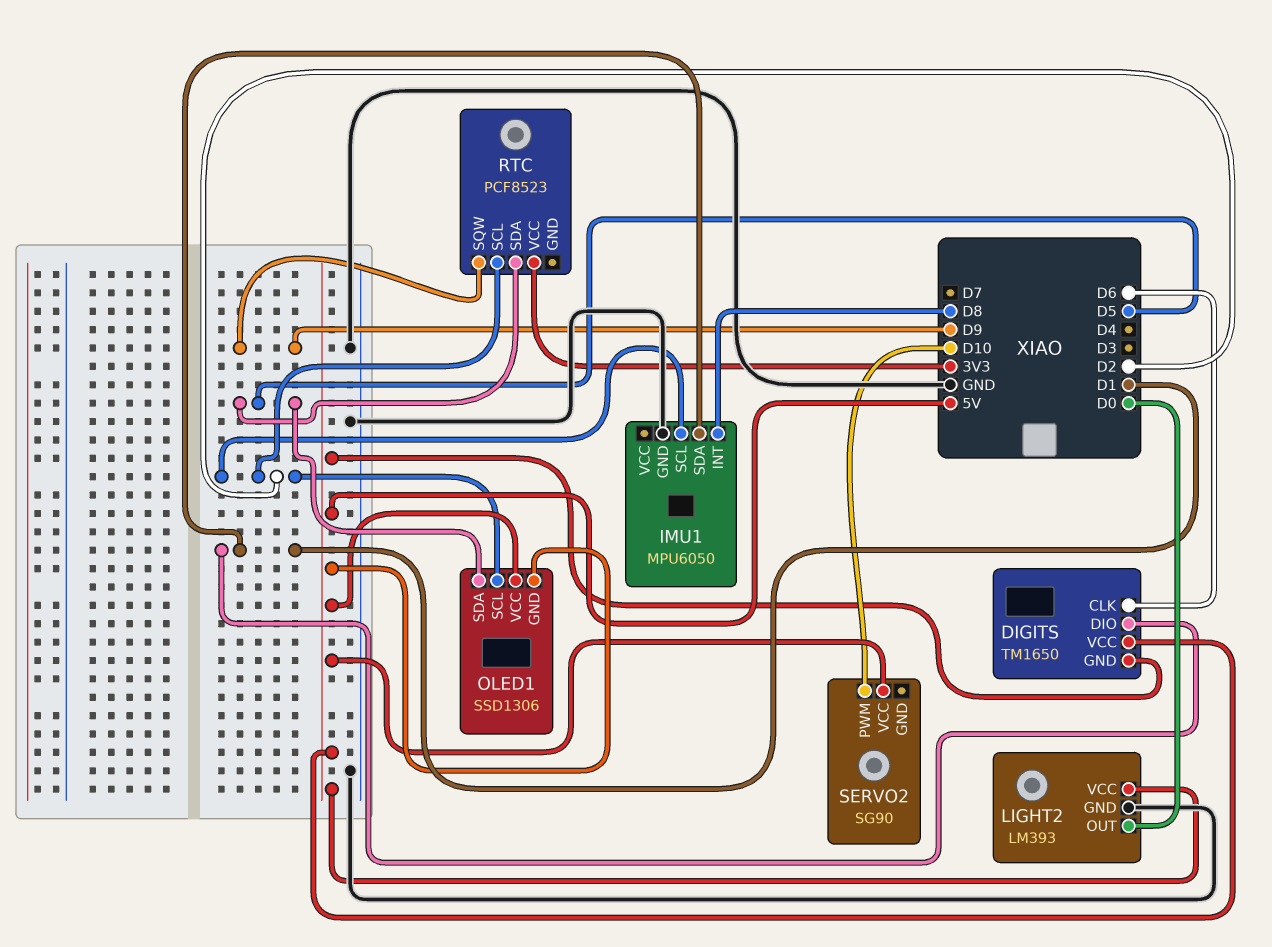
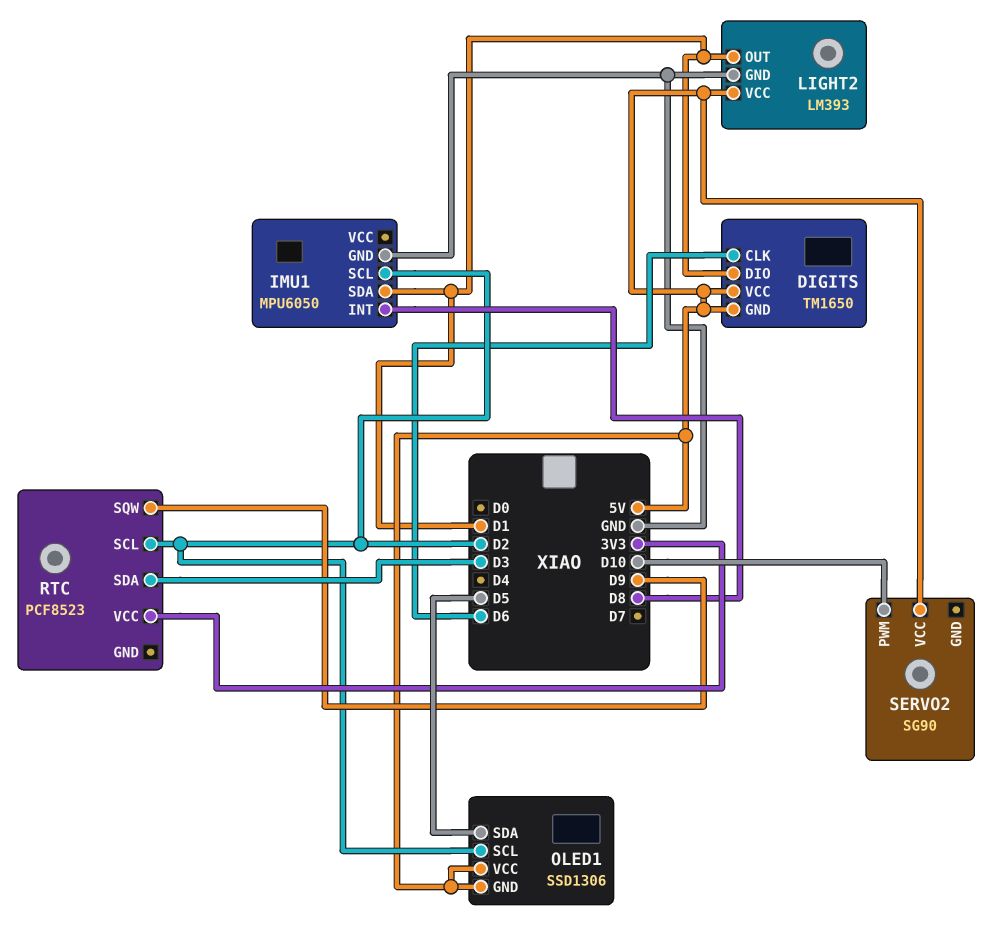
LIGHT2 pin OUT: D0 -> D1
RTC pin SDA: D5 -> D3

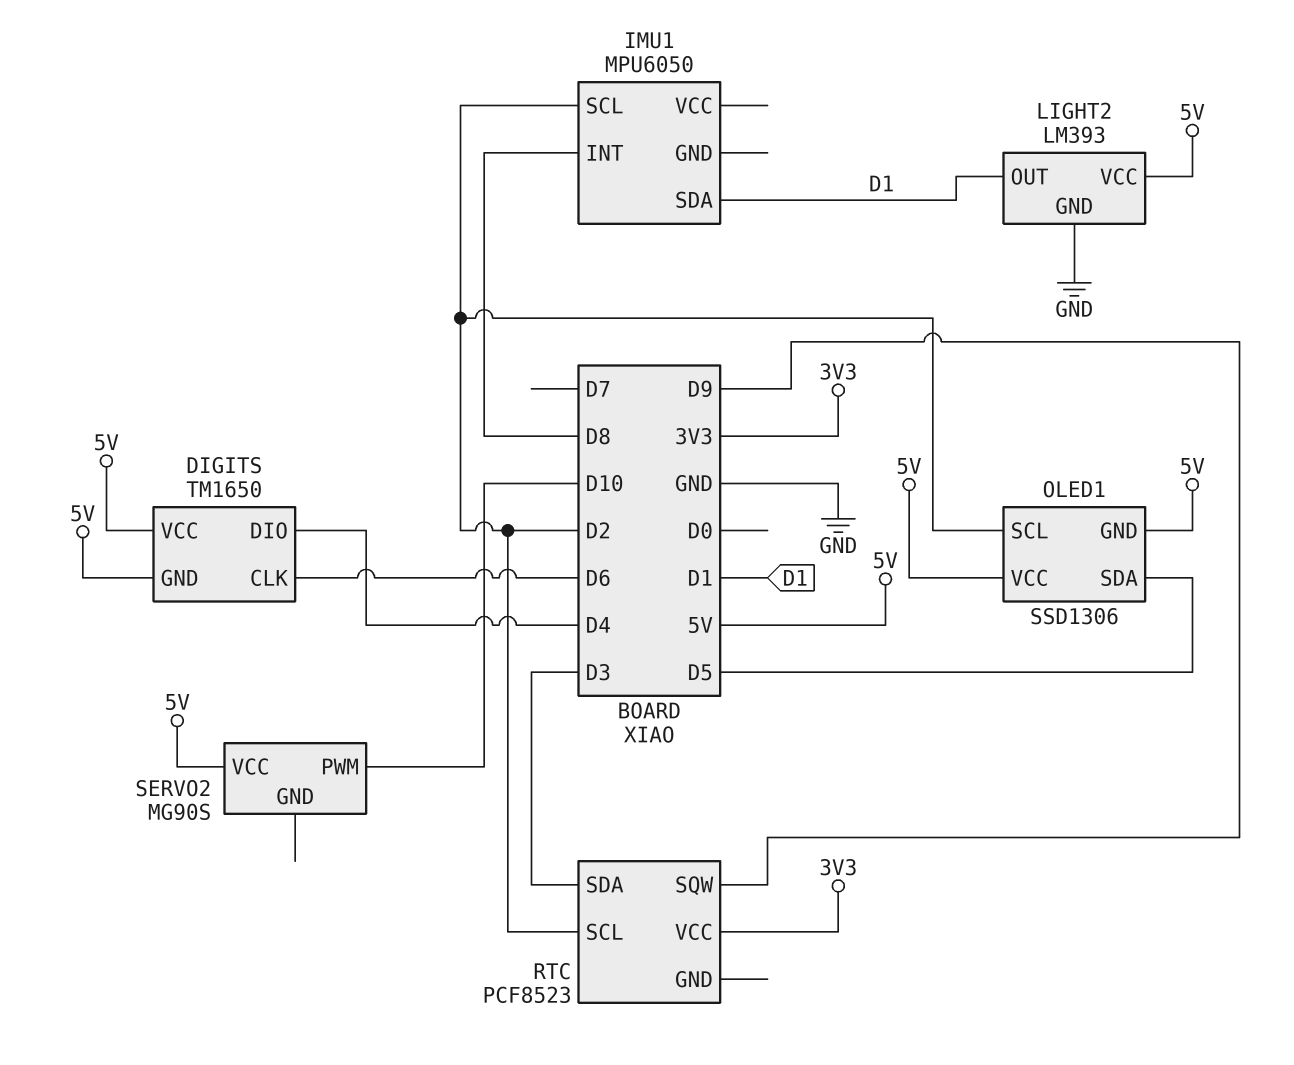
DIGITS pin DIO: D1 -> D4
IMU1 pin GND: GND -> none
SERVO2: SG90 -> MG90S

